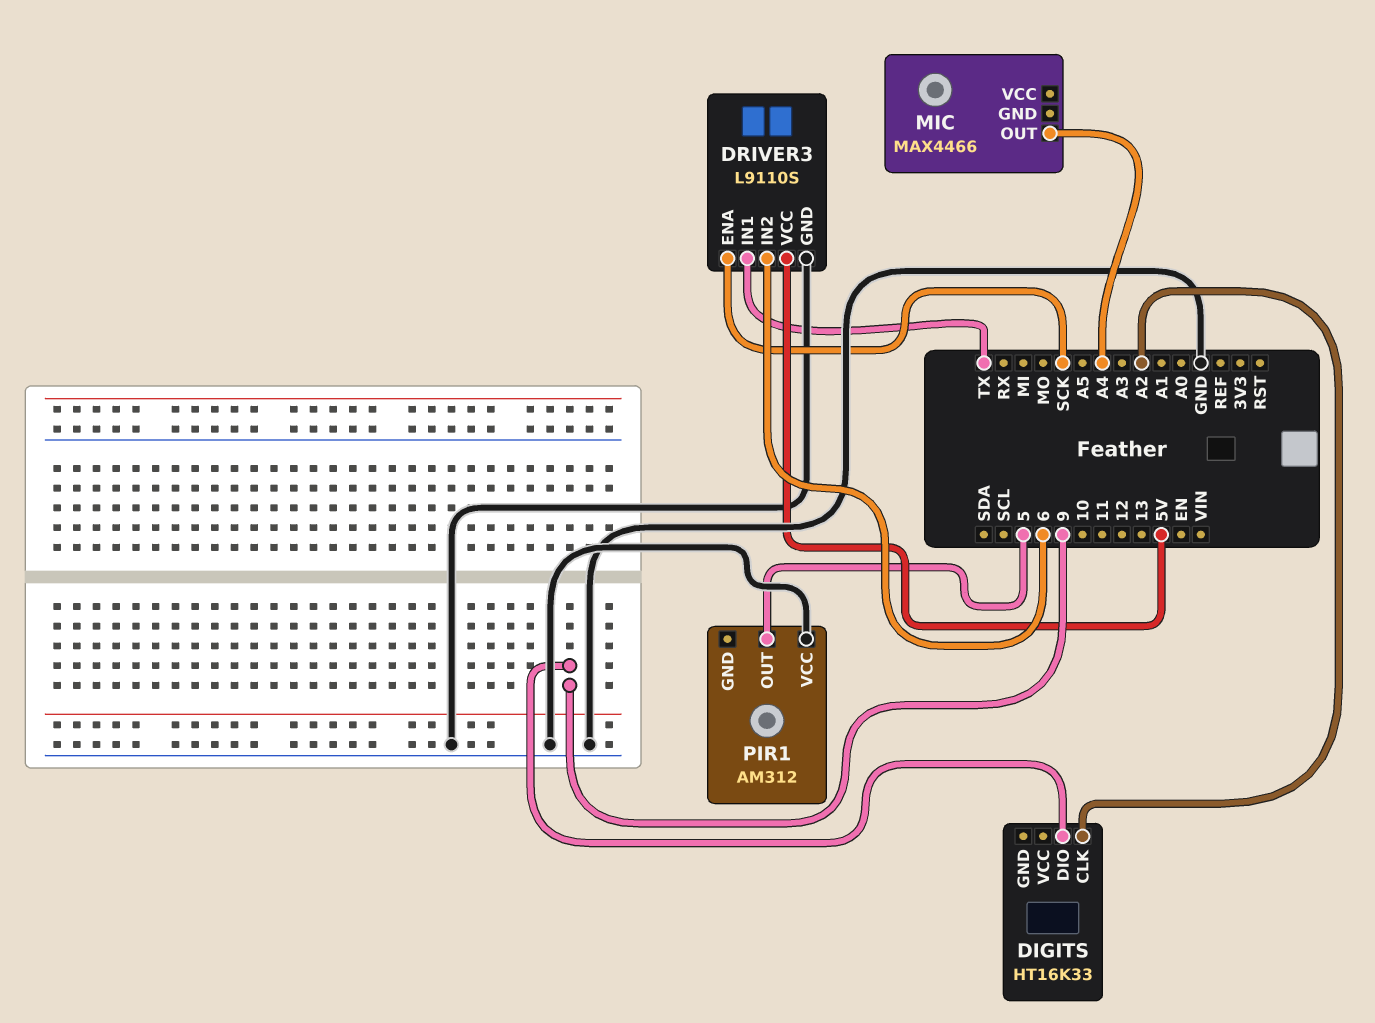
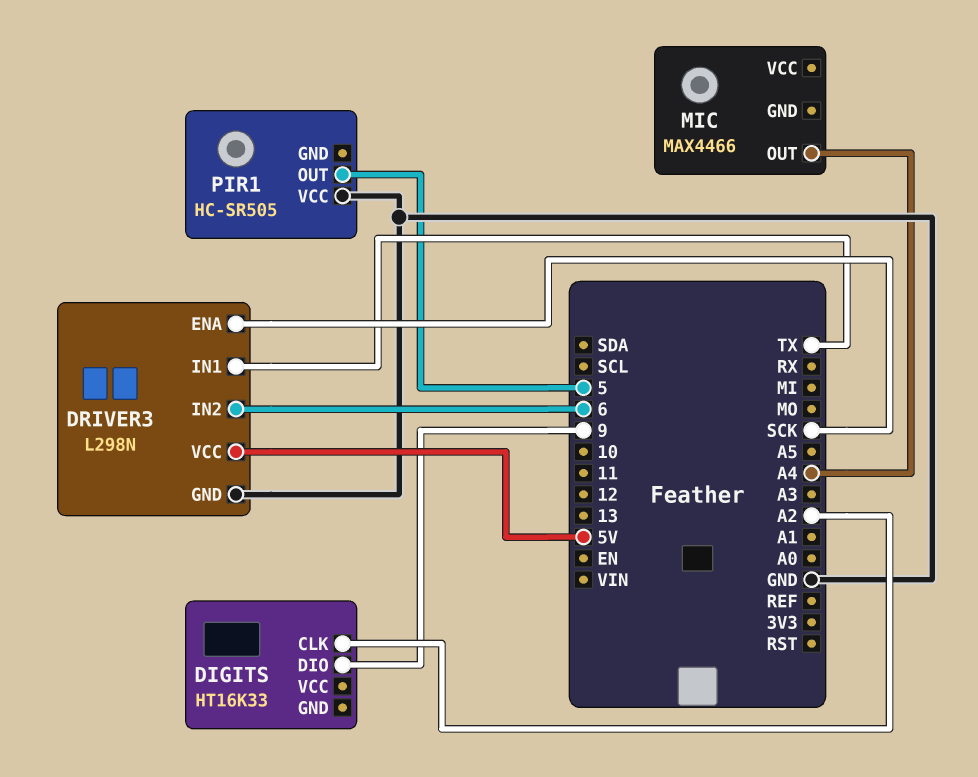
DRIVER3: L9110S -> L298N
PIR1: AM312 -> HC-SR505

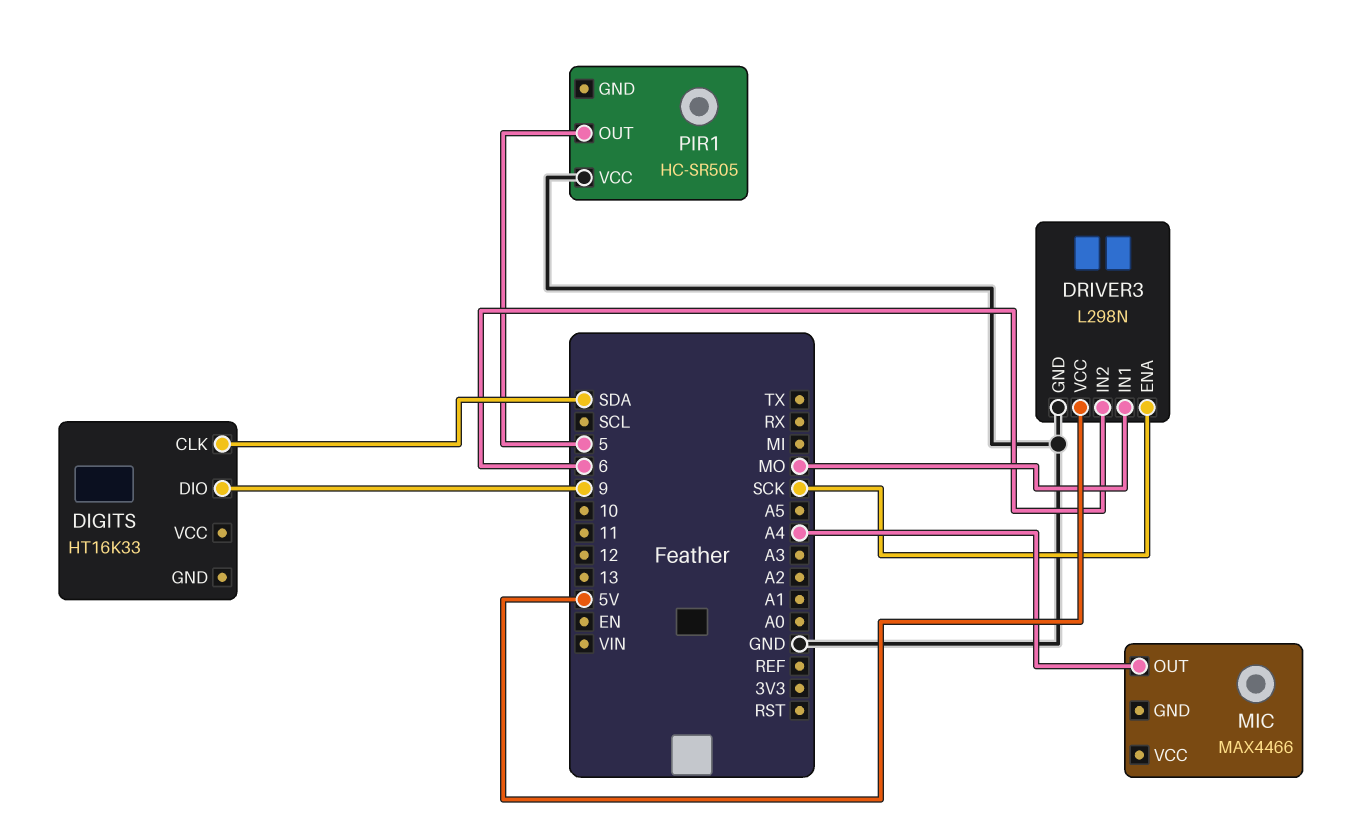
DIGITS pin CLK: A2 -> SDA
DRIVER3 pin IN1: TX -> MO

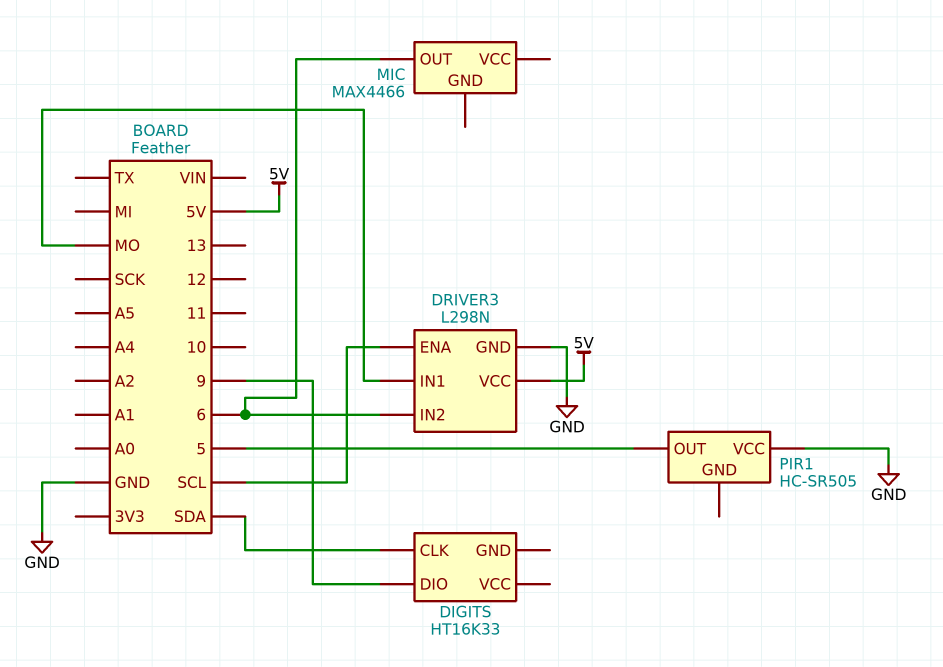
DRIVER3 pin ENA: SCK -> SCL
MIC pin OUT: A4 -> 6

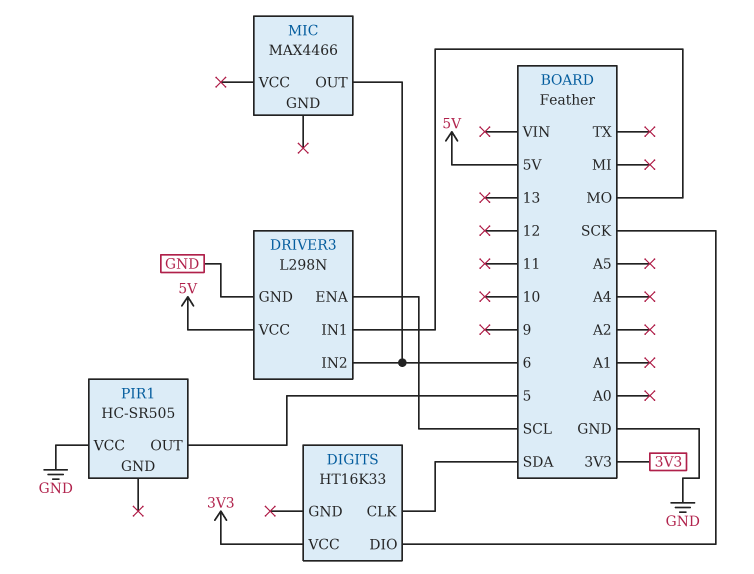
DIGITS pin DIO: 9 -> SCK
DIGITS pin VCC: none -> 3V3

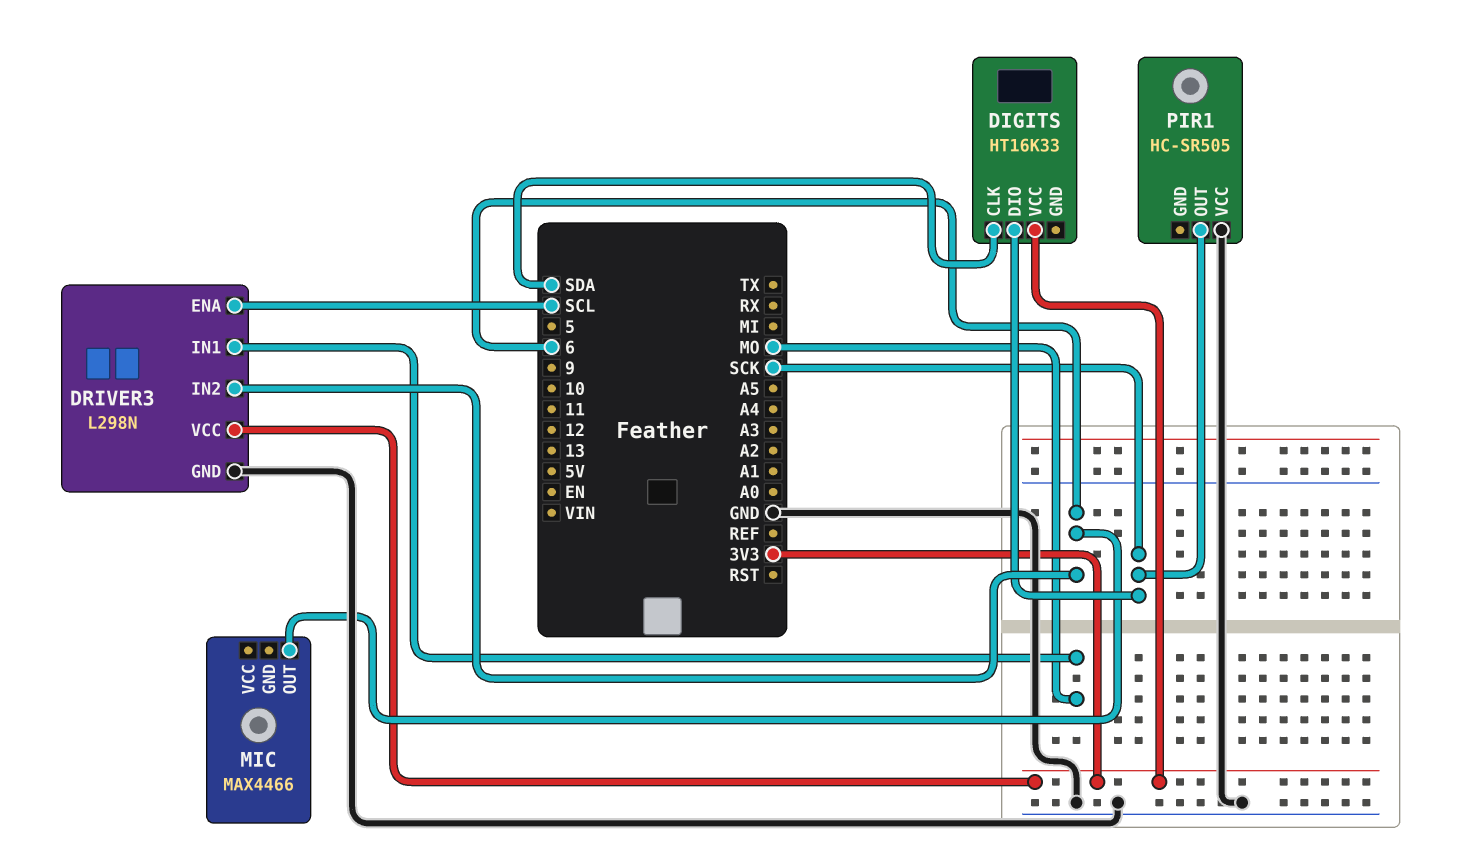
DRIVER3 pin VCC: 5V -> 3V3
PIR1 pin OUT: 5 -> SCK

